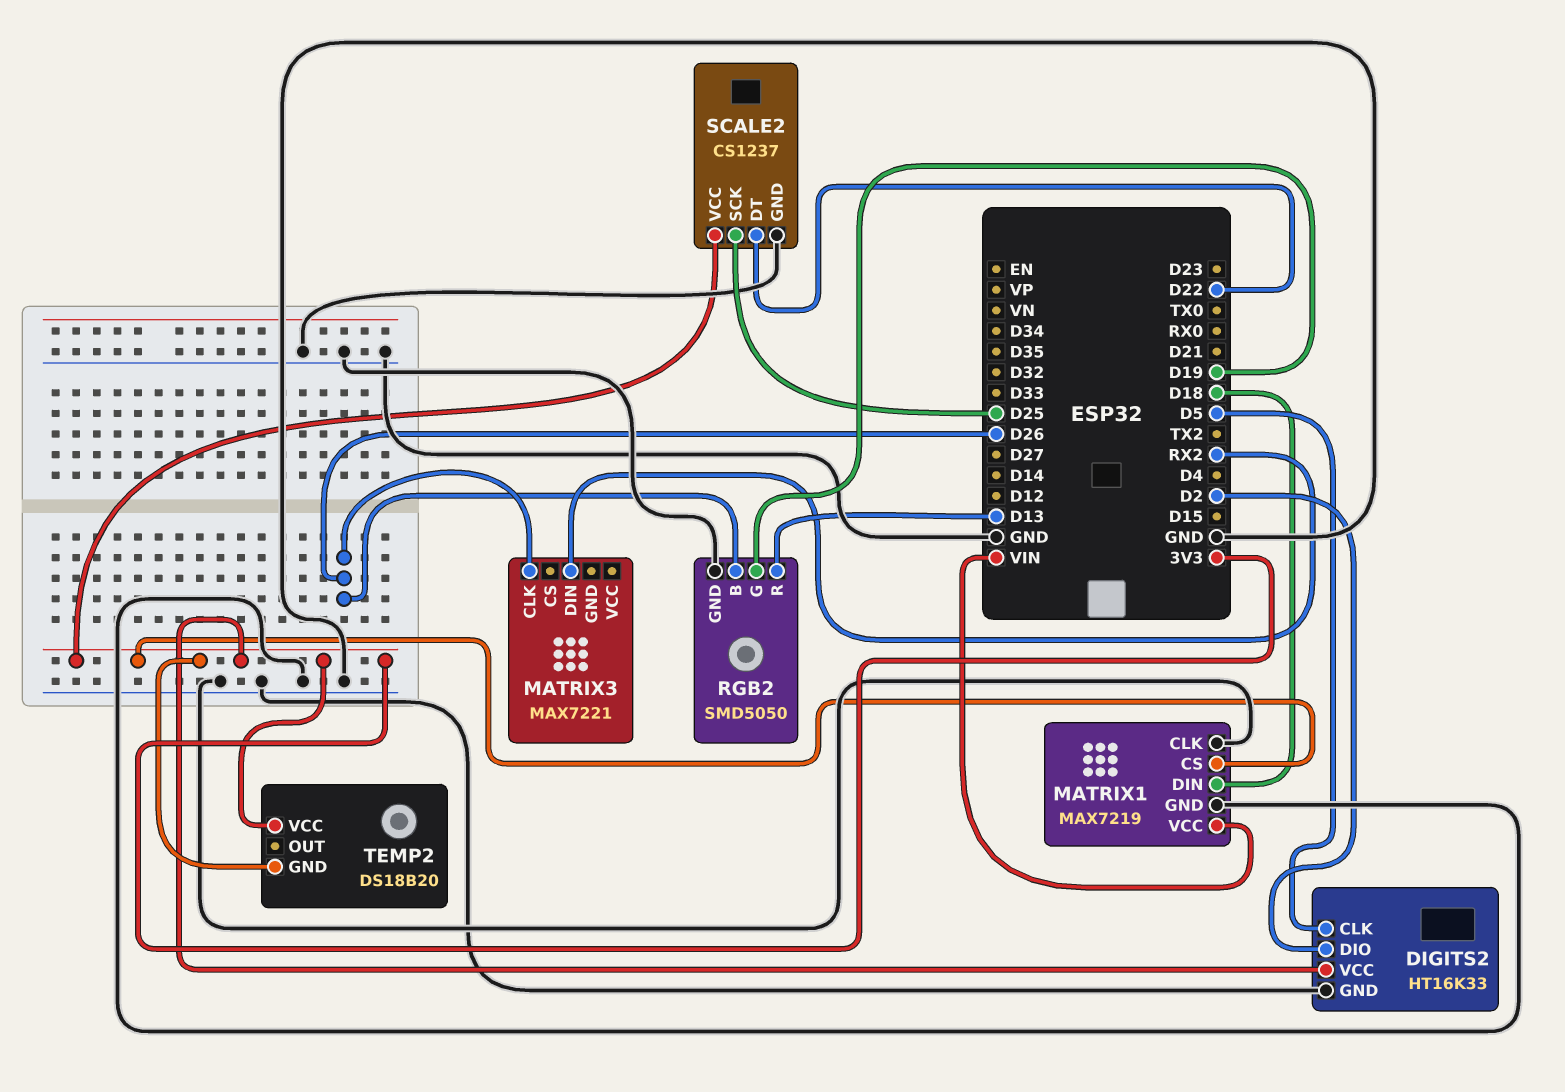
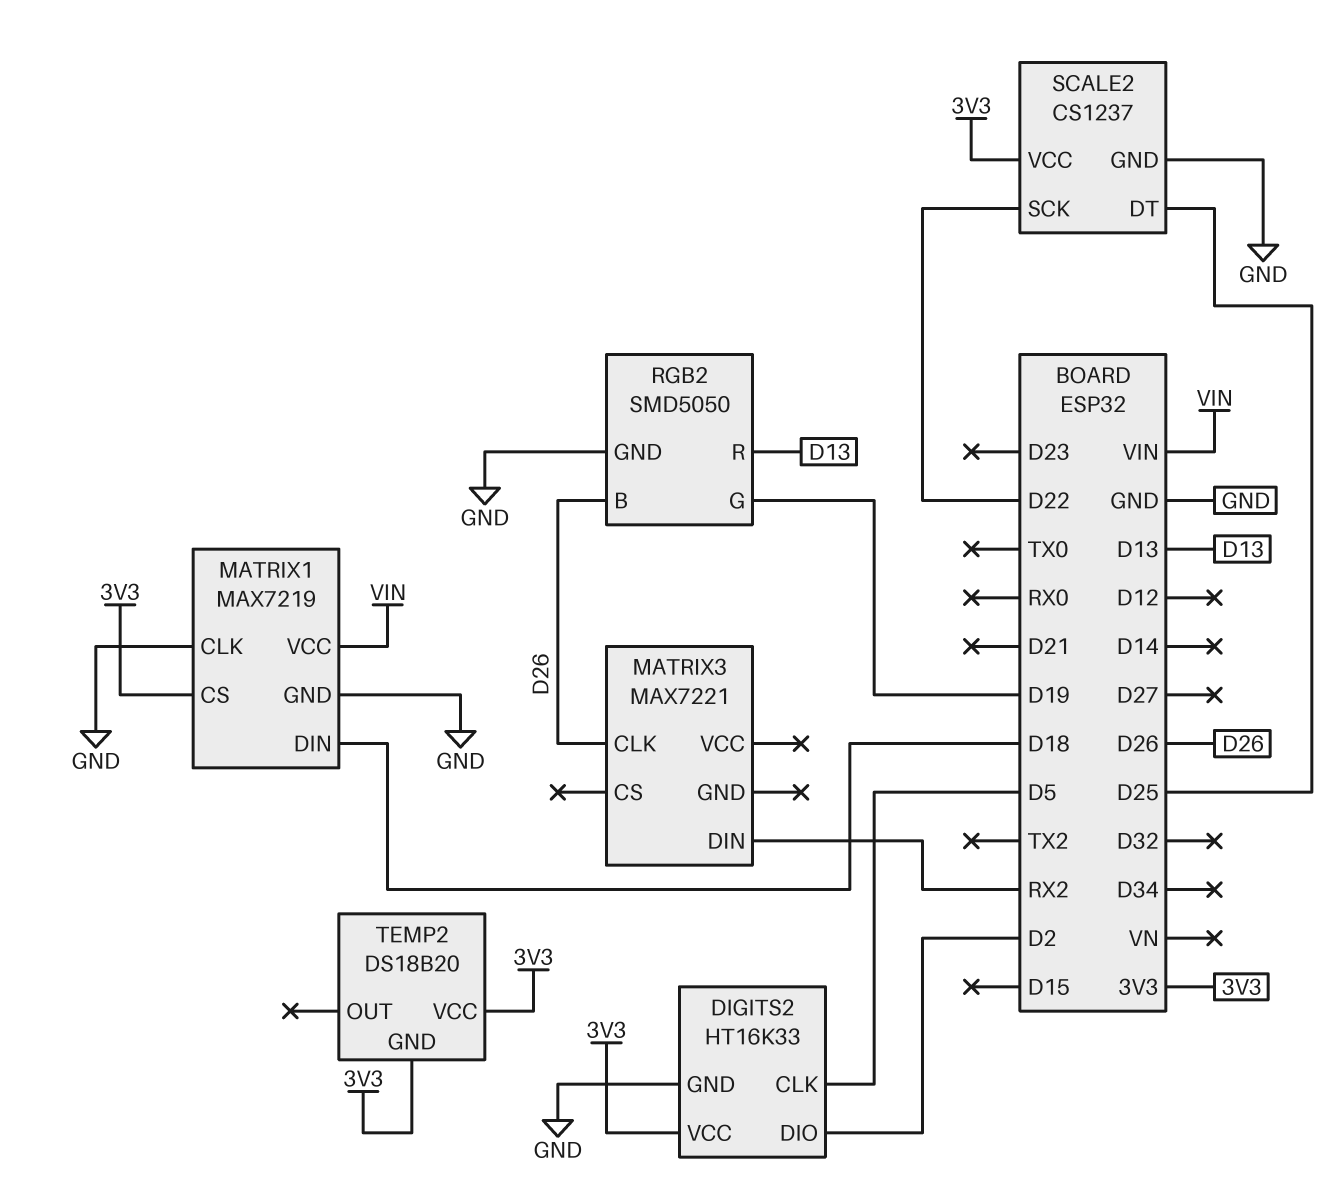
SCALE2 pin DT: D22 -> D25
SCALE2 pin SCK: D25 -> D22

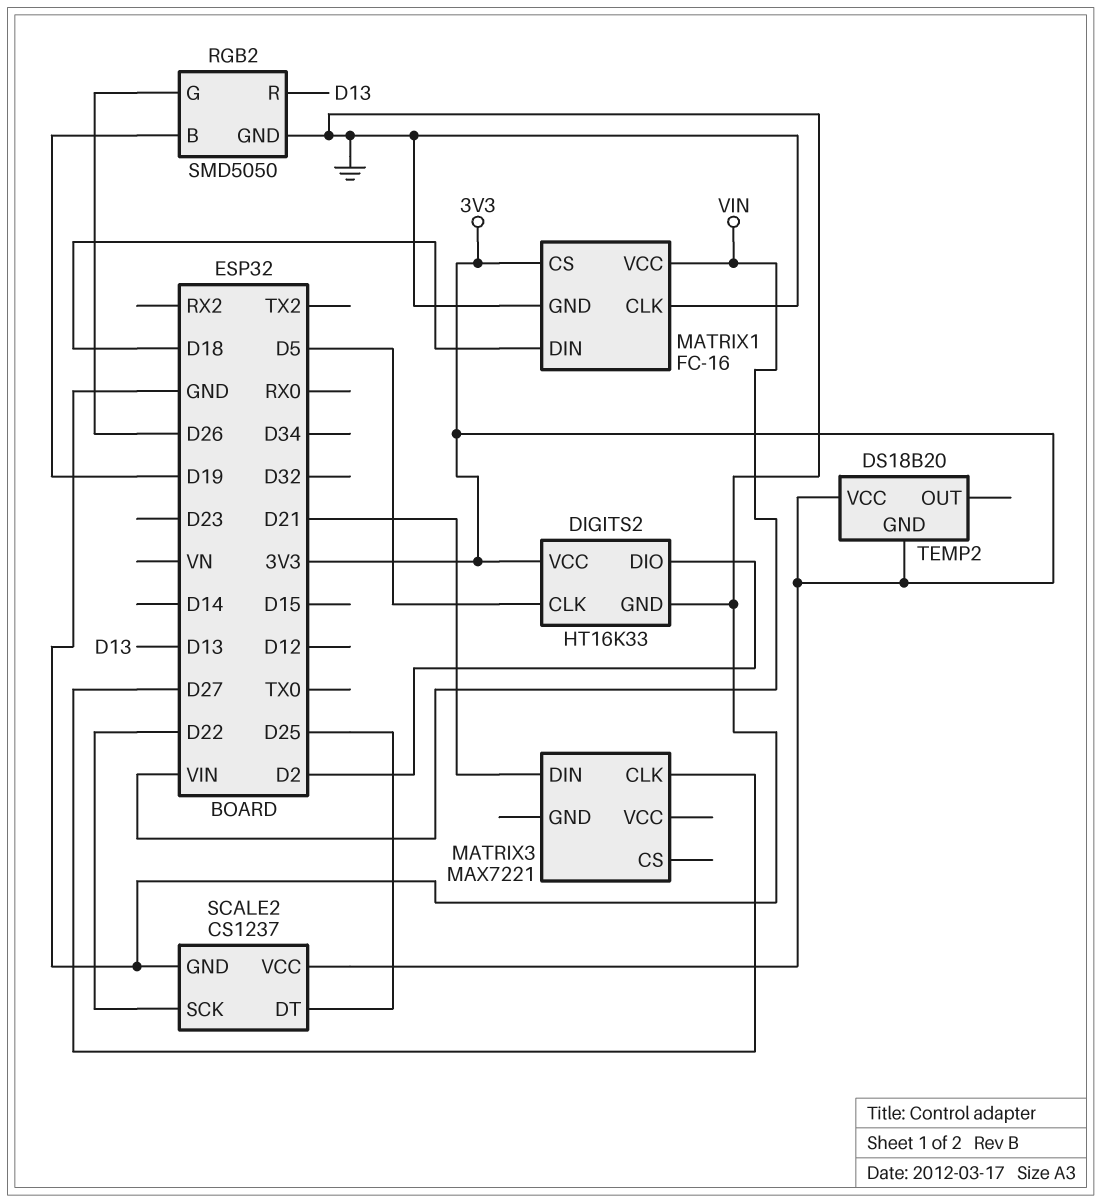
MATRIX1: MAX7219 -> FC-16
MATRIX3 pin CLK: D26 -> D27
MATRIX3 pin DIN: RX2 -> D21
RGB2 pin B: D26 -> D19
RGB2 pin G: D19 -> D26

